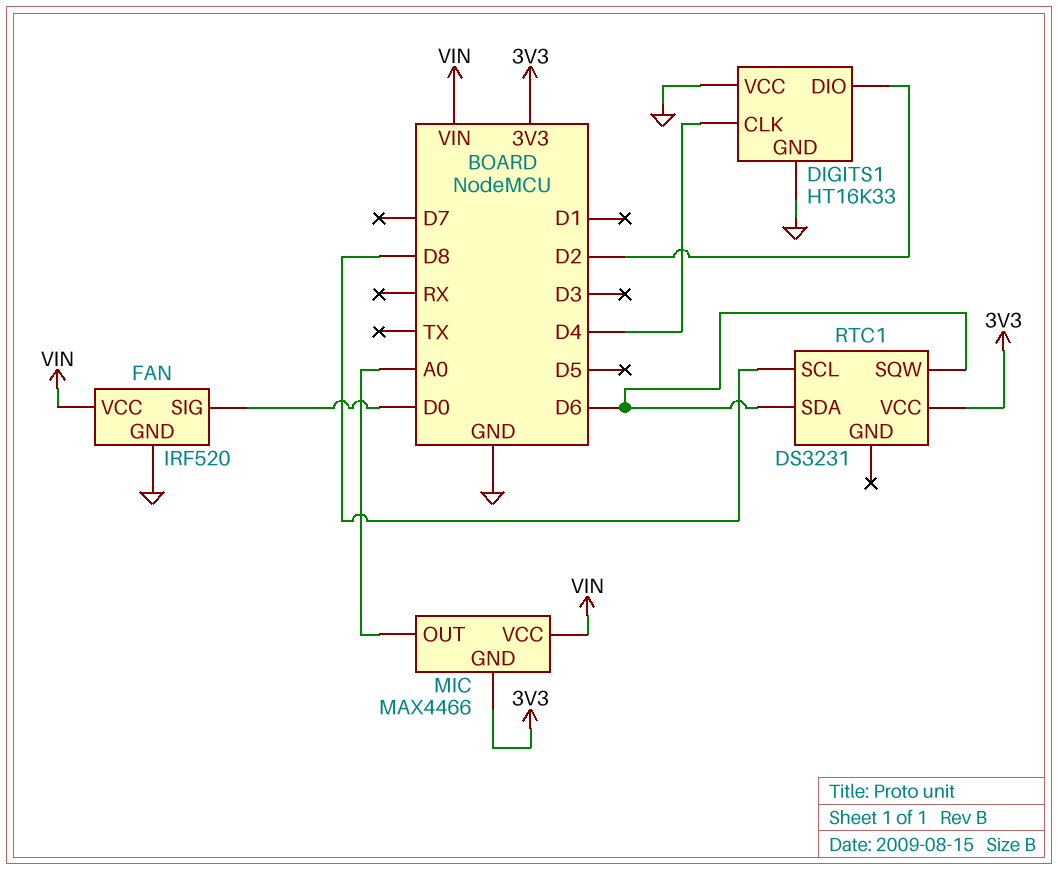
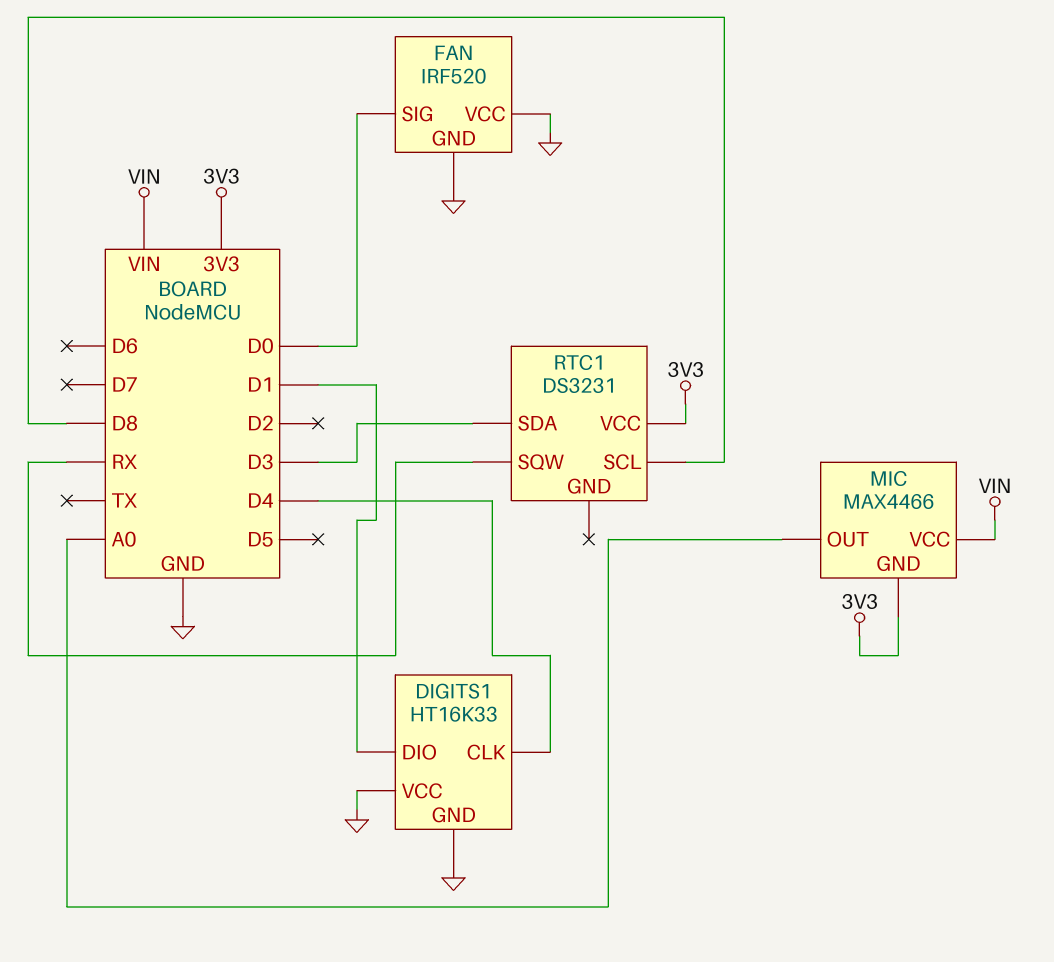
DIGITS1 pin DIO: D2 -> D1
FAN pin VCC: VIN -> GND
RTC1 pin SDA: D6 -> D3
RTC1 pin SQW: D6 -> RX

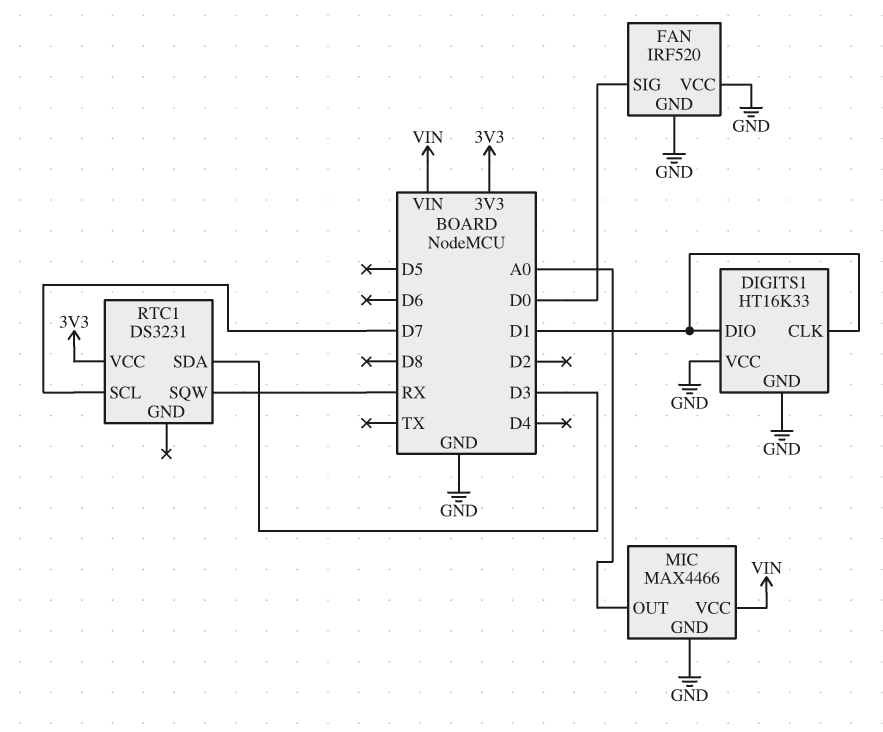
DIGITS1 pin CLK: D4 -> D1
MIC pin GND: 3V3 -> GND
RTC1 pin SCL: D8 -> D7

